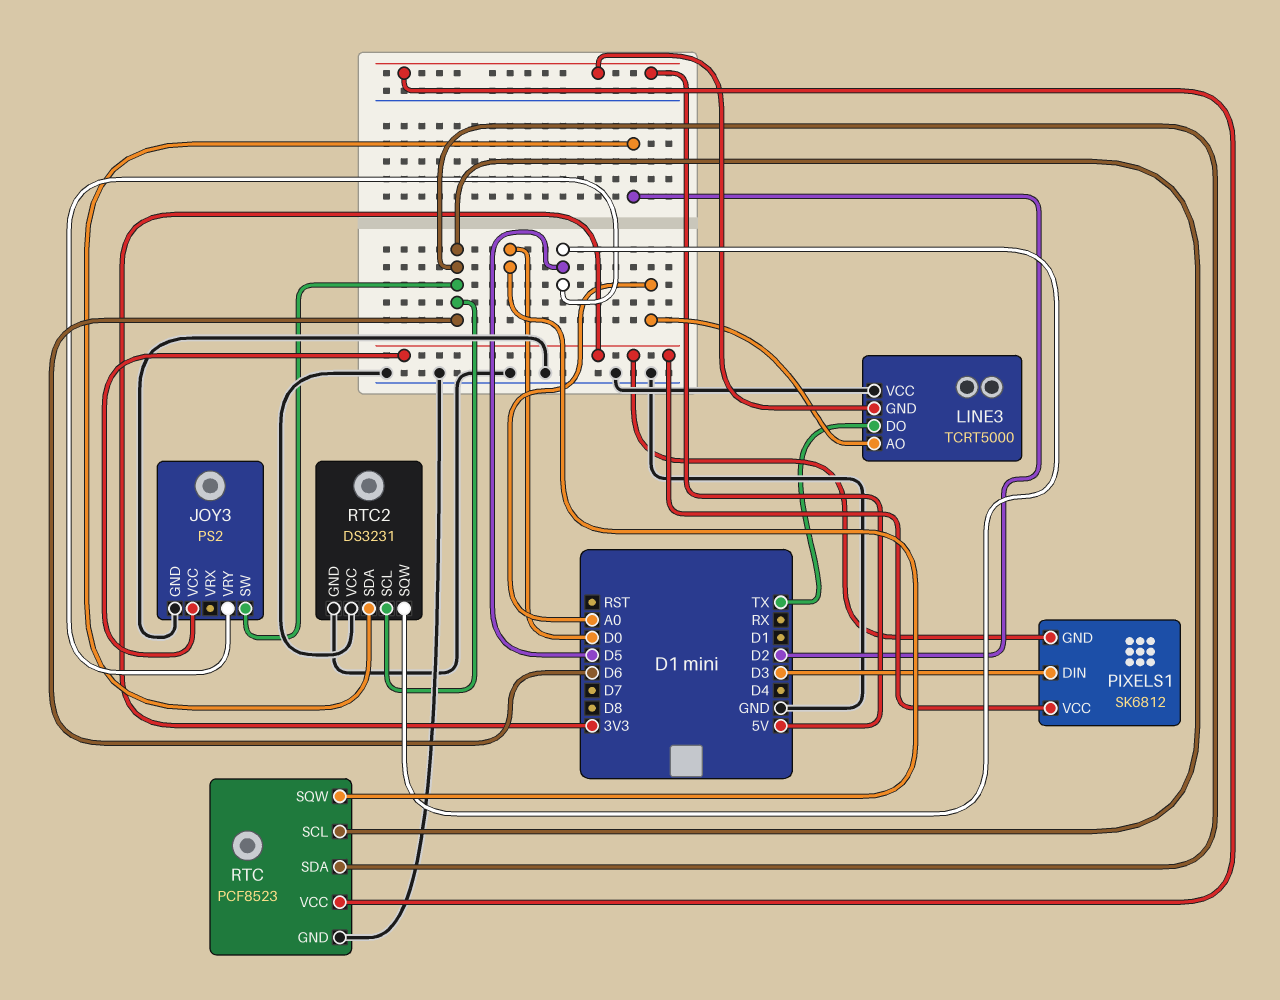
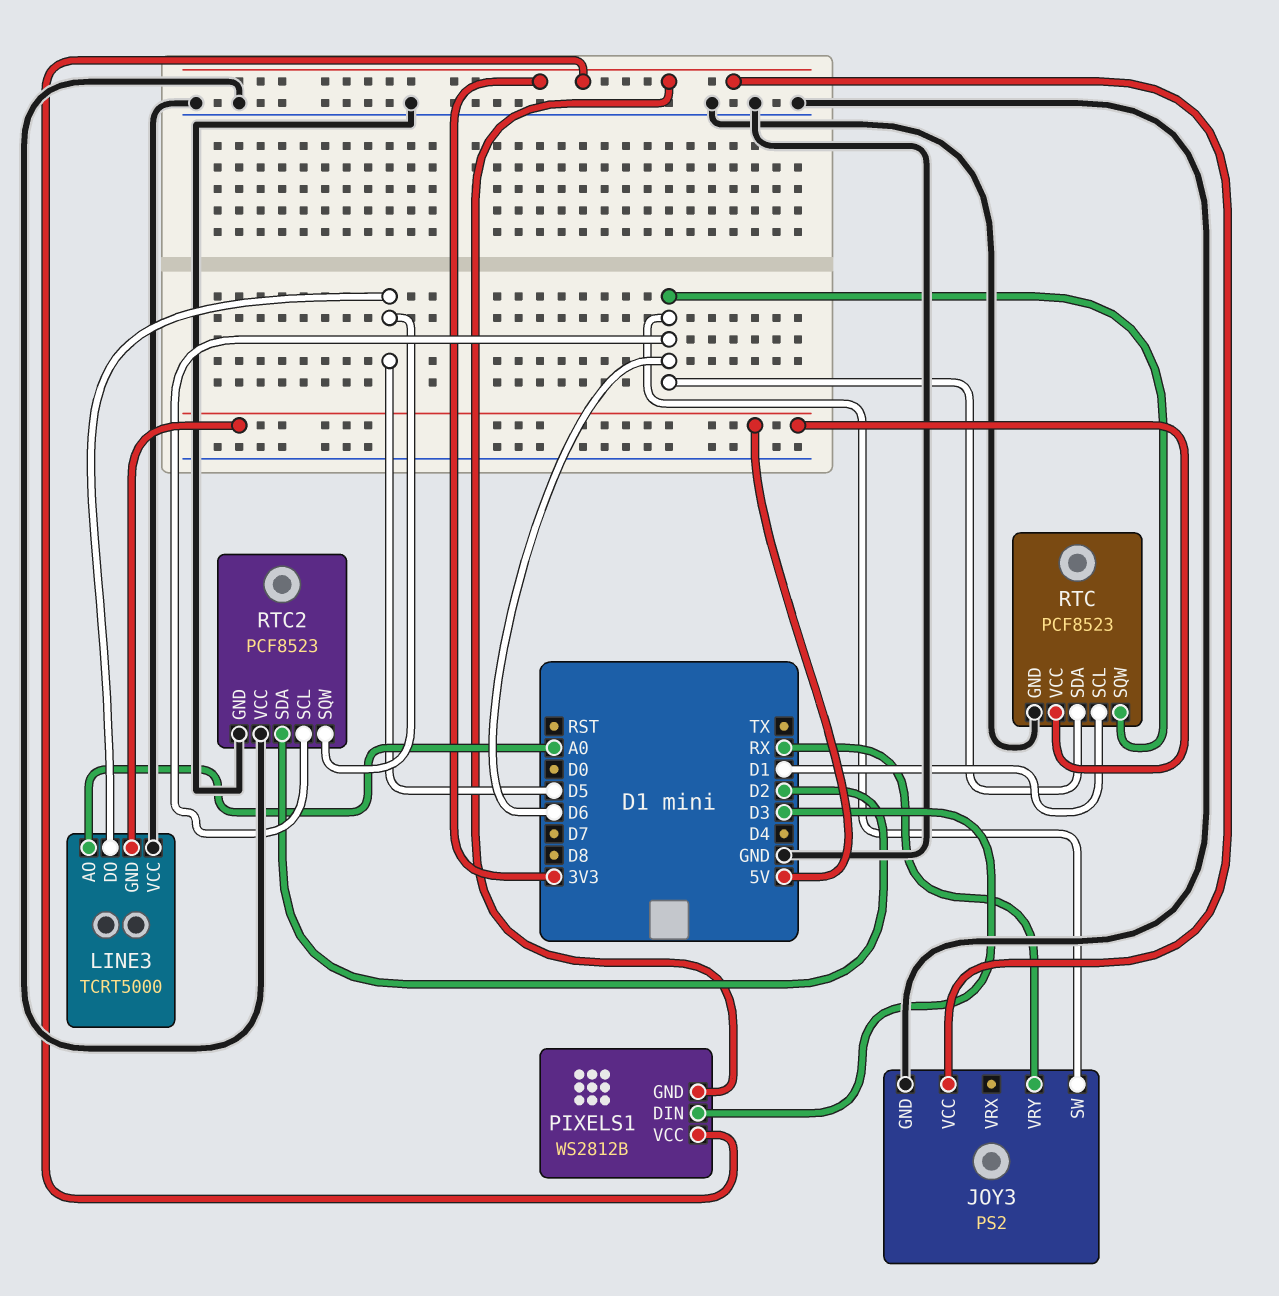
JOY3 pin VRY: D5 -> RX
LINE3 pin DO: TX -> D5
PIXELS1: SK6812 -> WS2812B
RTC pin SCL: D6 -> D1
RTC pin SQW: D0 -> D6
RTC2: DS3231 -> PCF8523

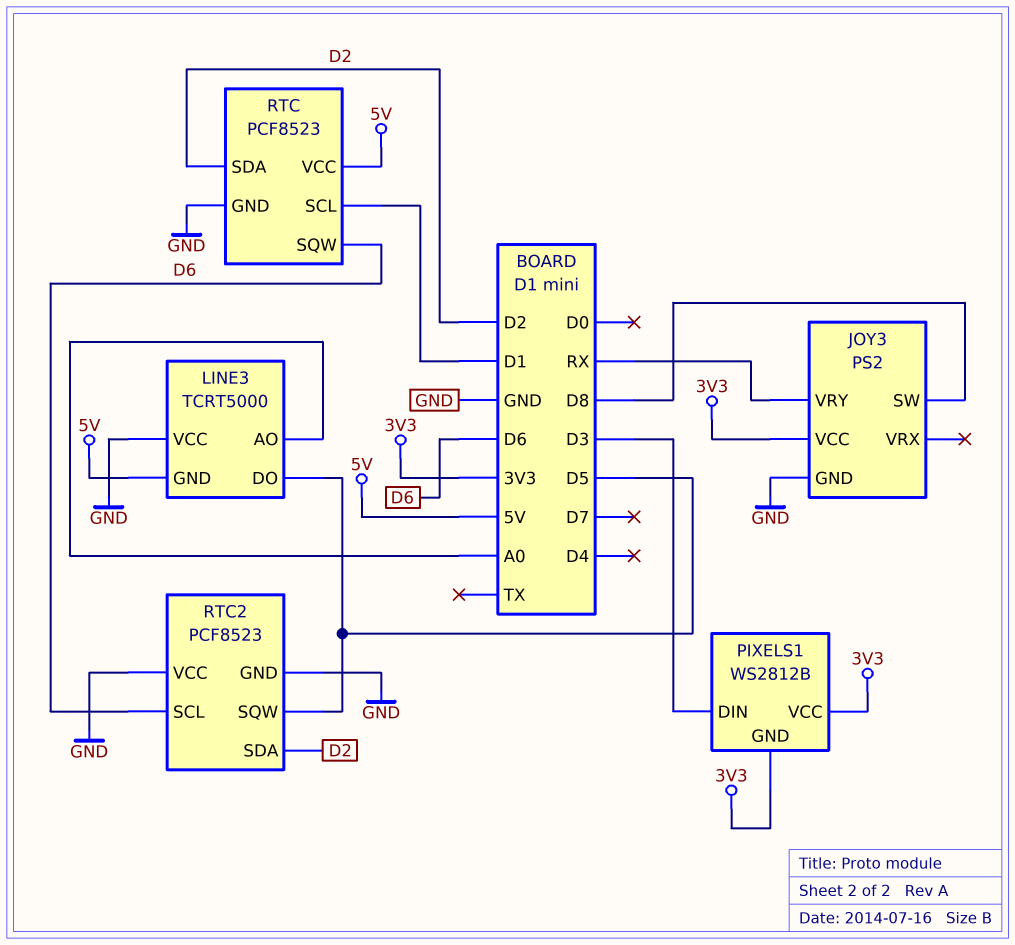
JOY3 pin SW: D6 -> D8
RTC pin SDA: D6 -> D2

